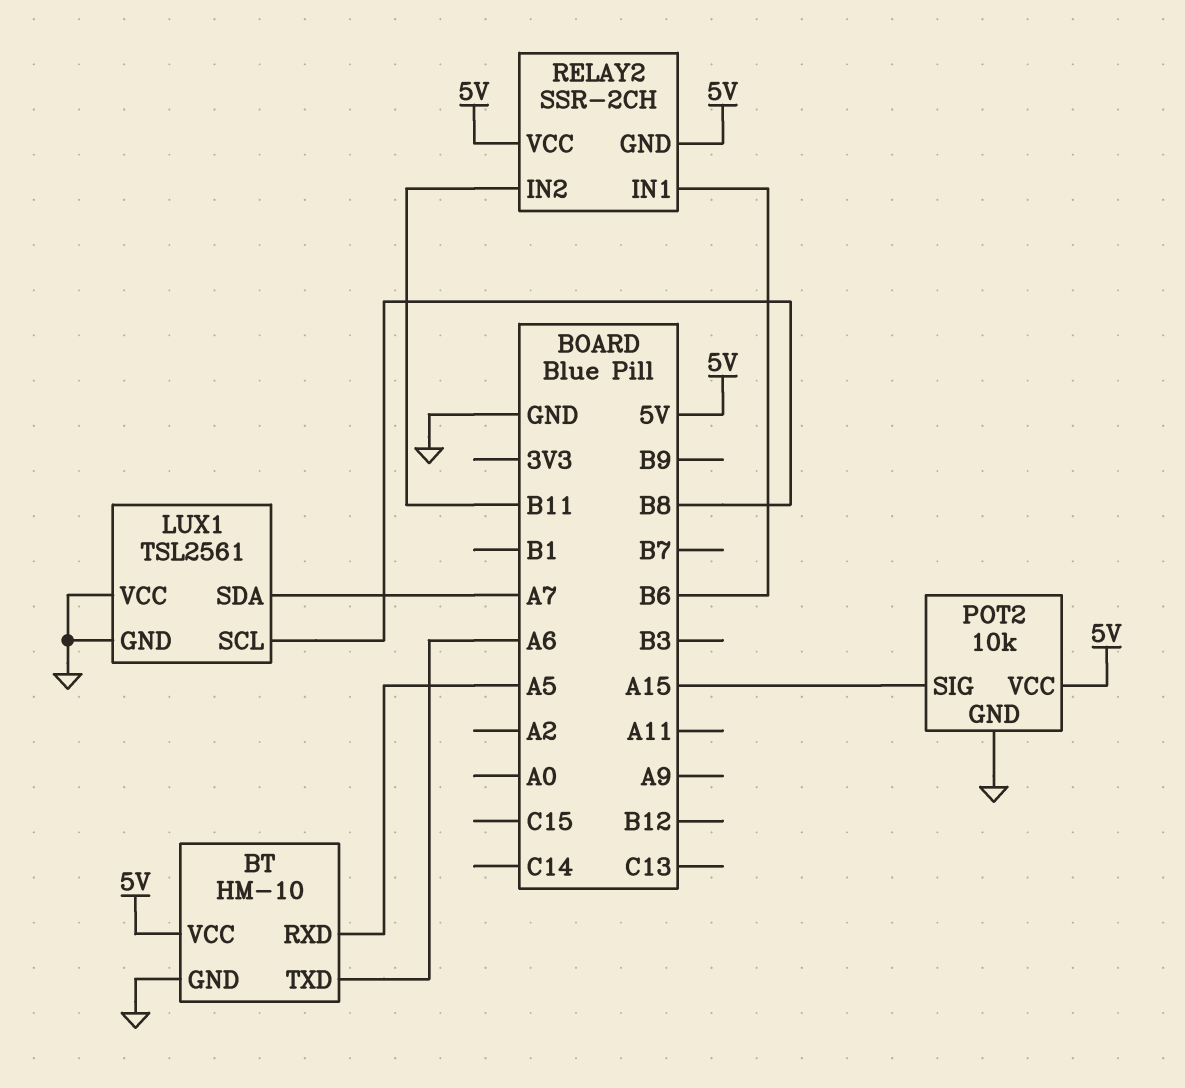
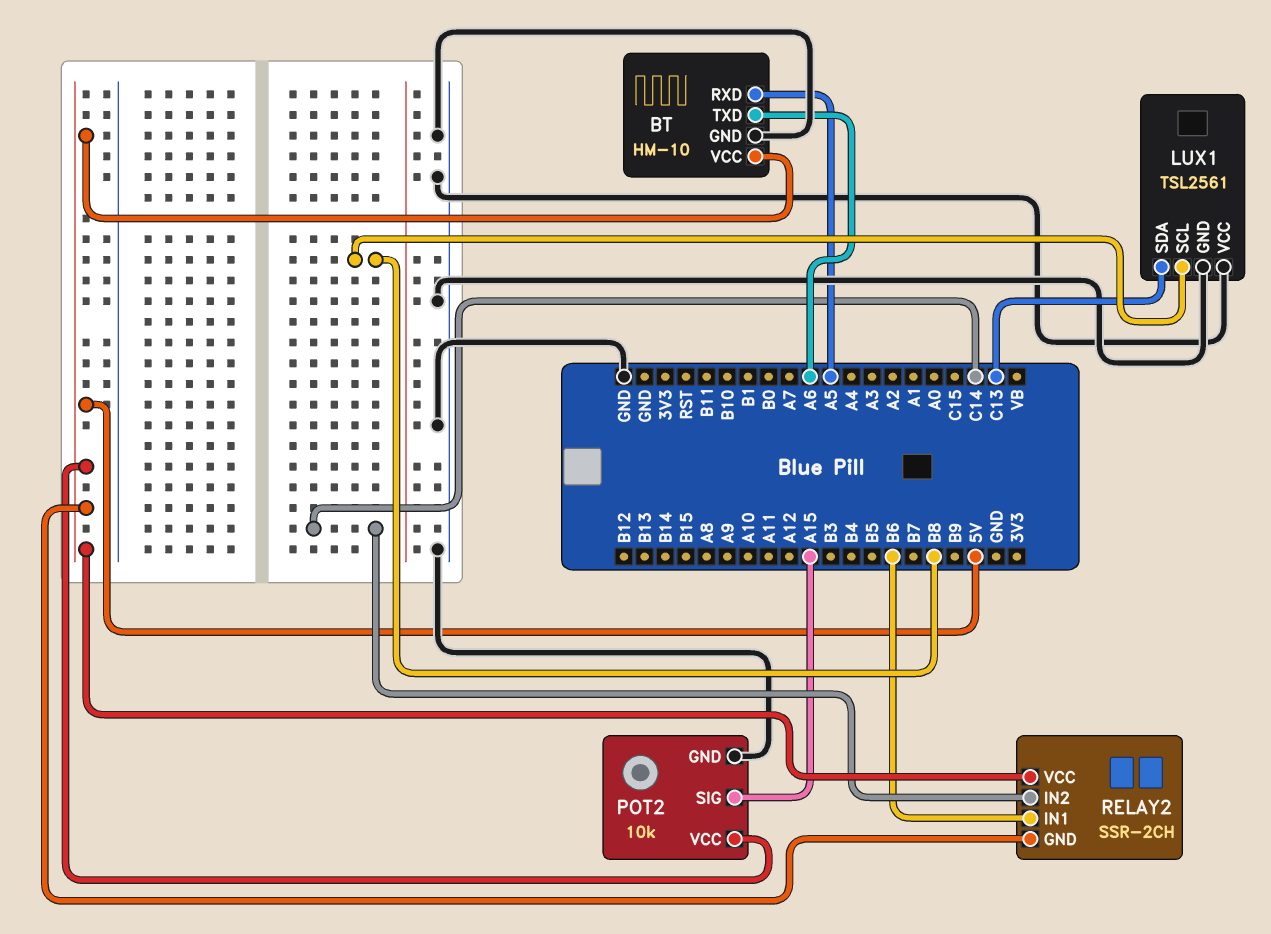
LUX1 pin SDA: A7 -> C13
RELAY2 pin IN2: B11 -> C14

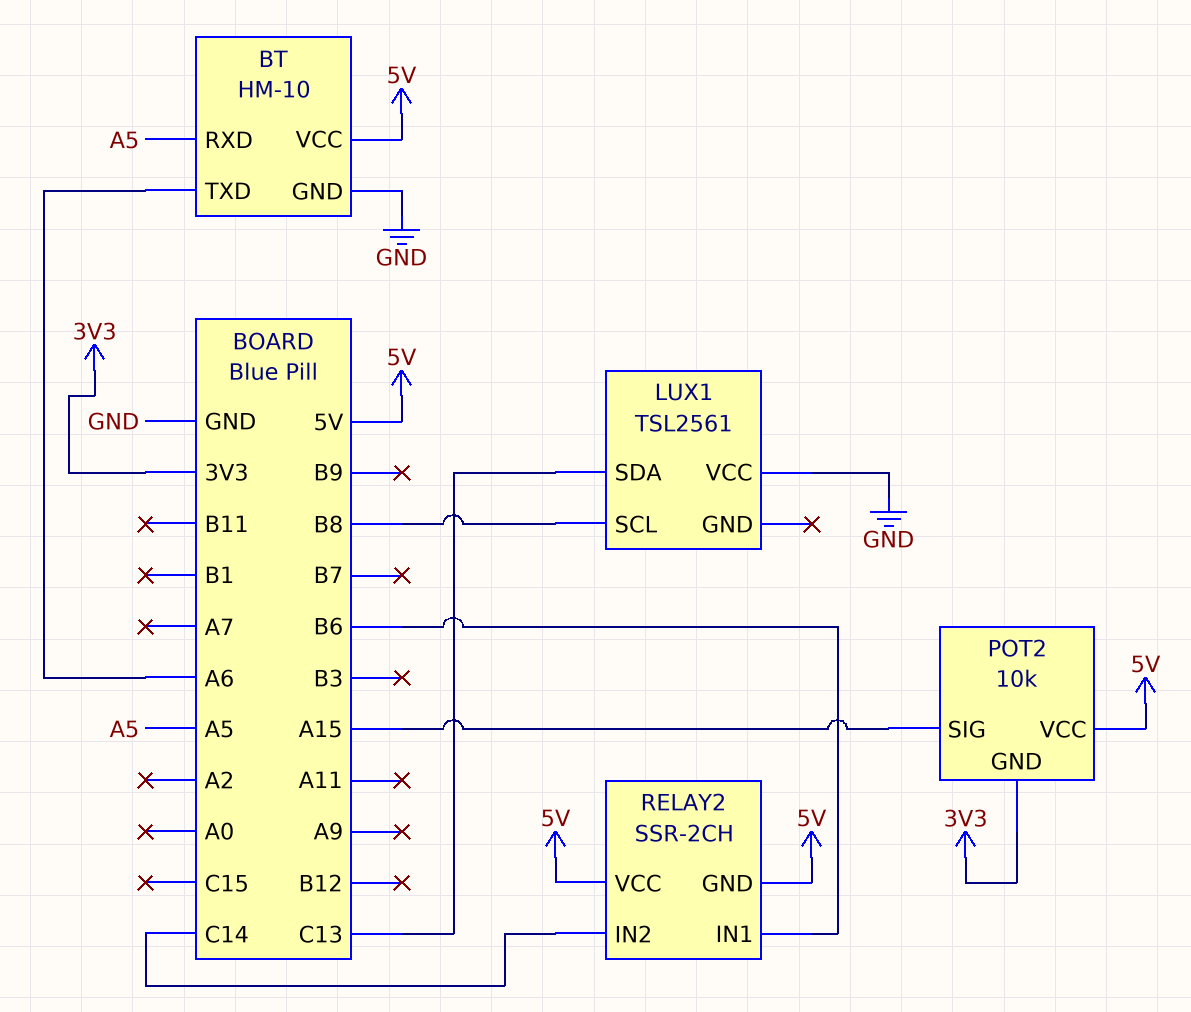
LUX1 pin GND: GND -> none
POT2 pin GND: GND -> 3V3

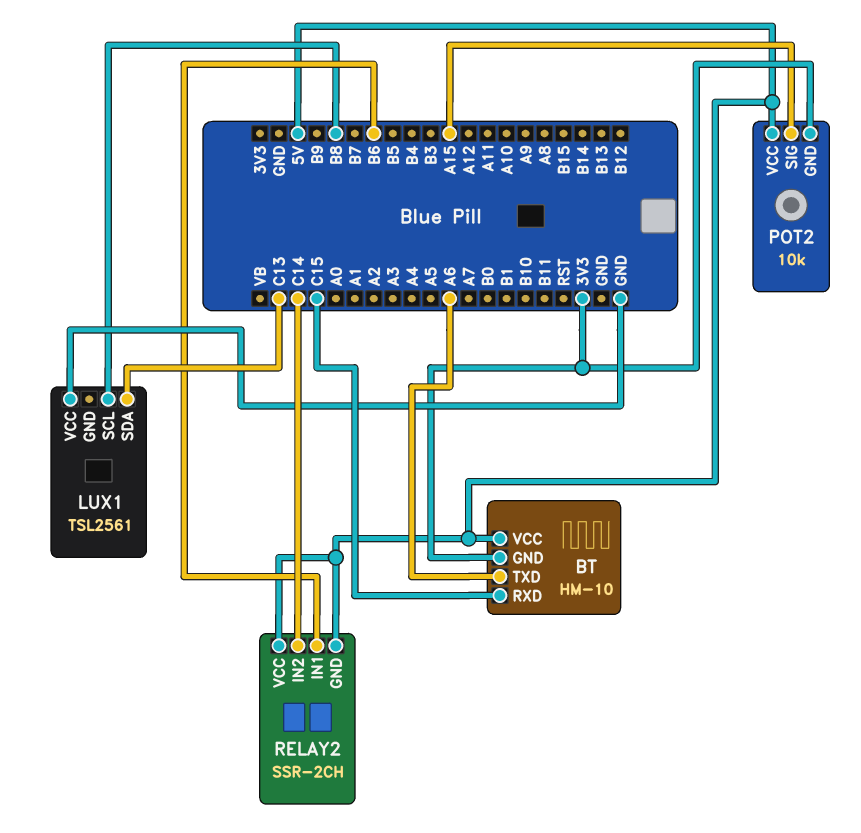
BT pin GND: GND -> 3V3
BT pin RXD: A5 -> C15

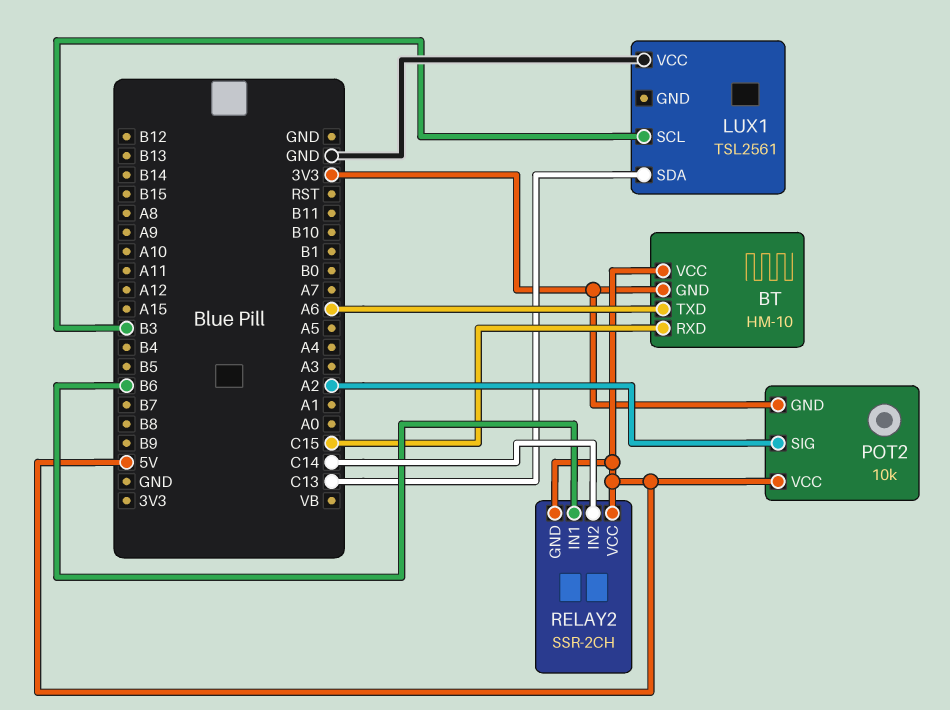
LUX1 pin SCL: B8 -> B3
POT2 pin SIG: A15 -> A2

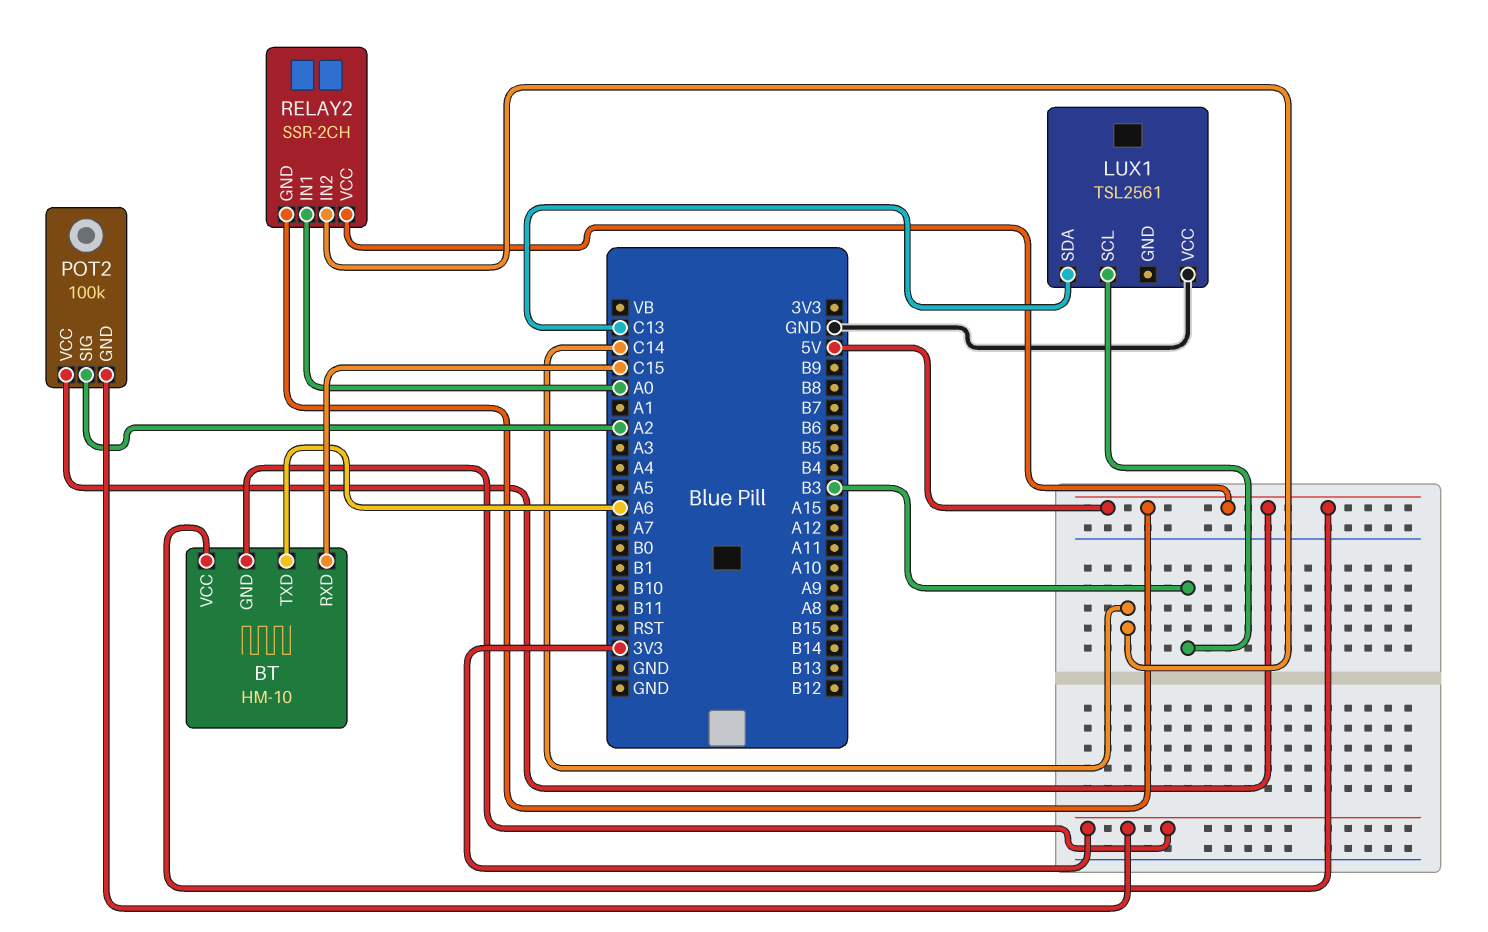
POT2: 10k -> 100k
RELAY2 pin IN1: B6 -> A0

